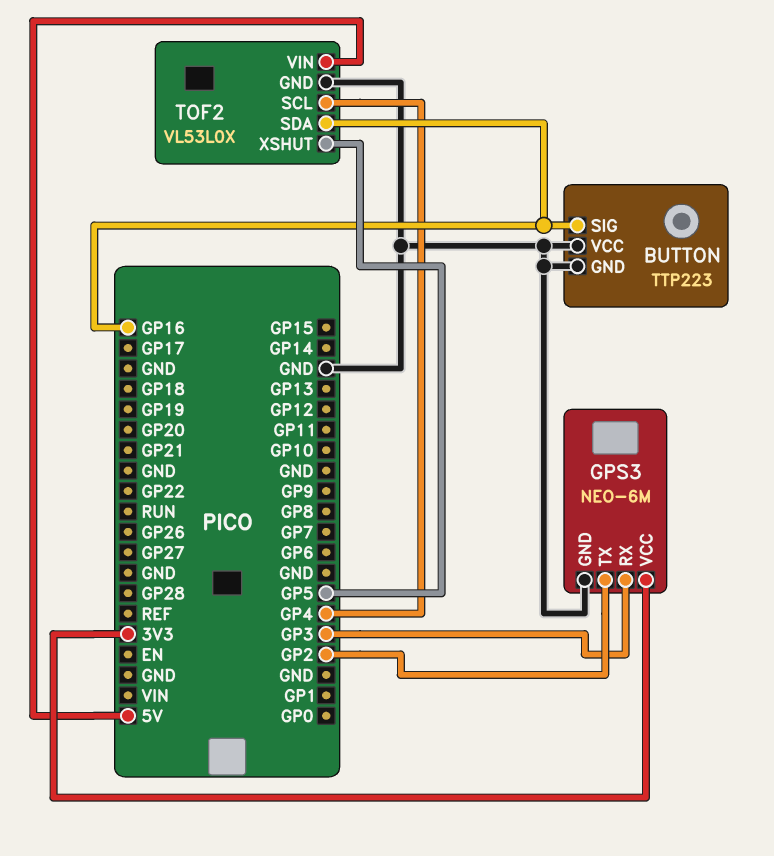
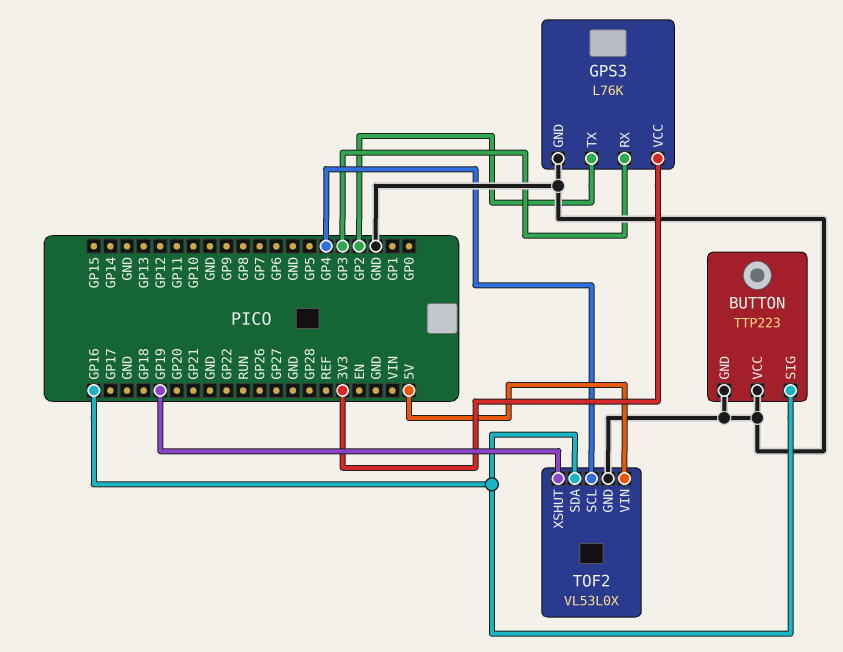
GPS3: NEO-6M -> L76K
TOF2 pin XSHUT: GP5 -> GP19

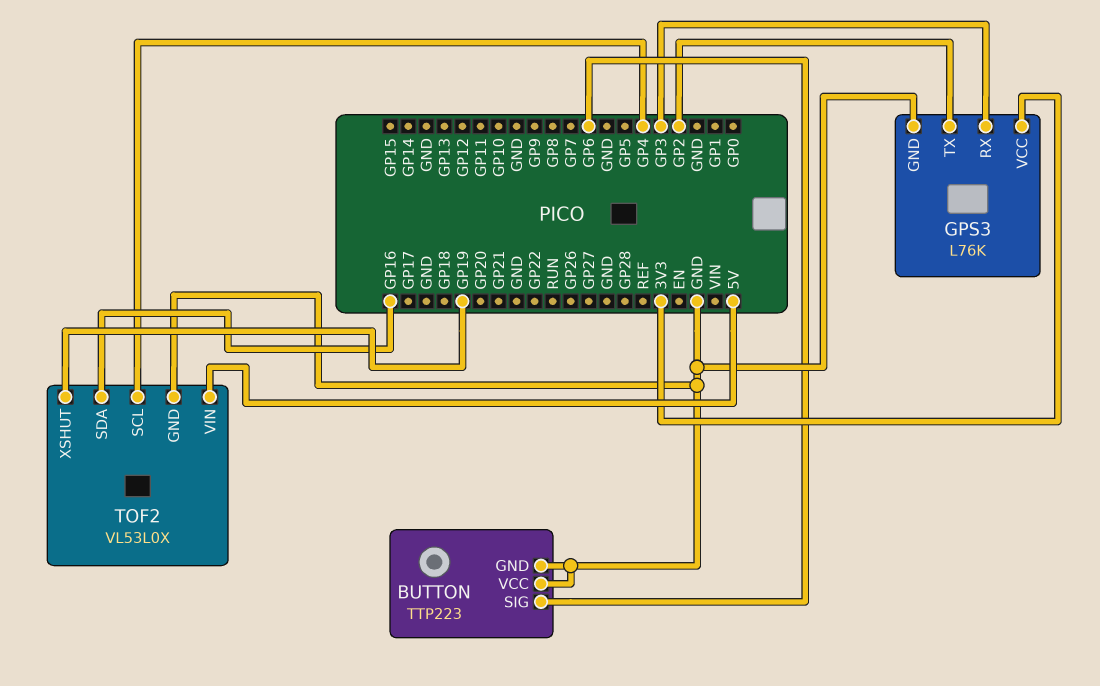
BUTTON pin SIG: GP16 -> GP6

